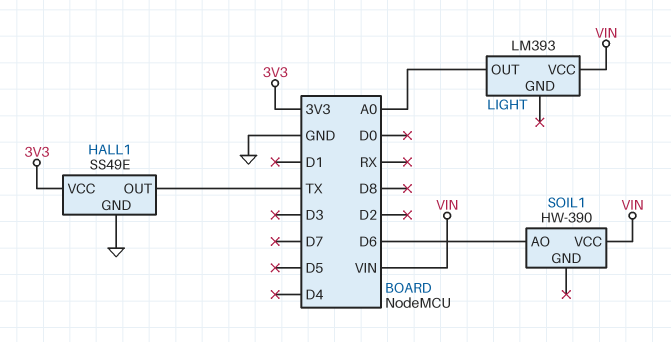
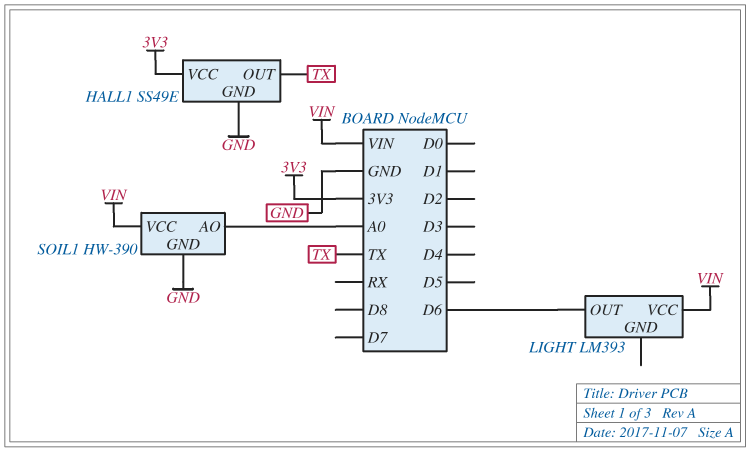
LIGHT pin OUT: A0 -> D6
SOIL1 pin AO: D6 -> A0
SOIL1 pin GND: none -> GND

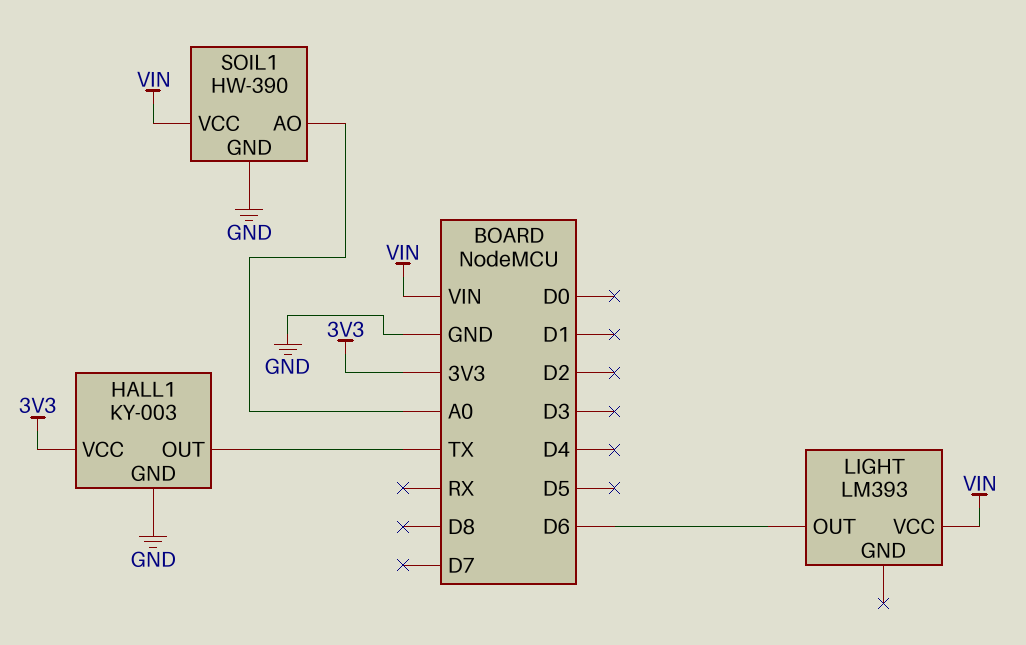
HALL1: SS49E -> KY-003

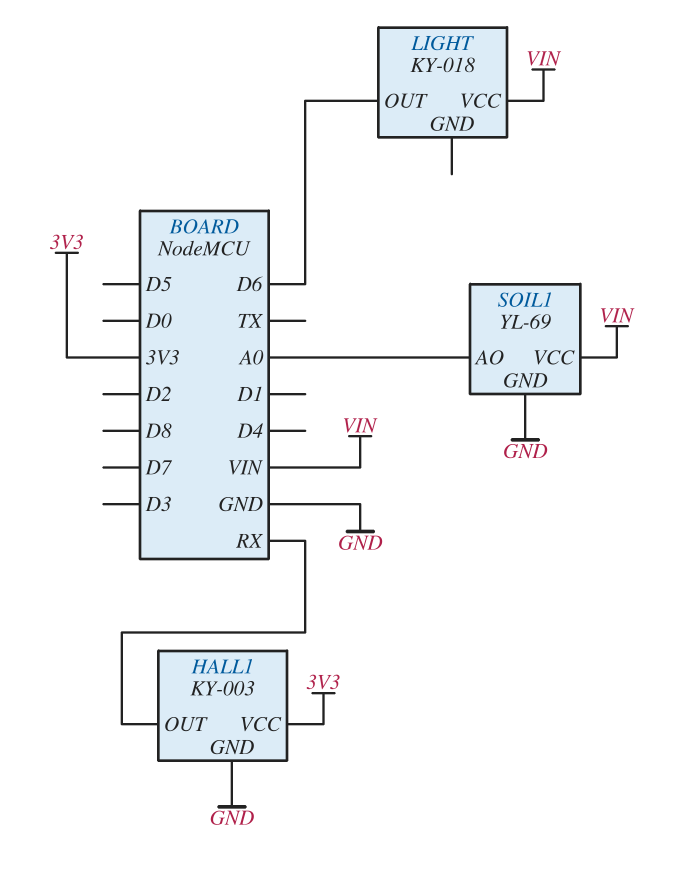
HALL1 pin OUT: TX -> RX
LIGHT: LM393 -> KY-018
SOIL1: HW-390 -> YL-69

